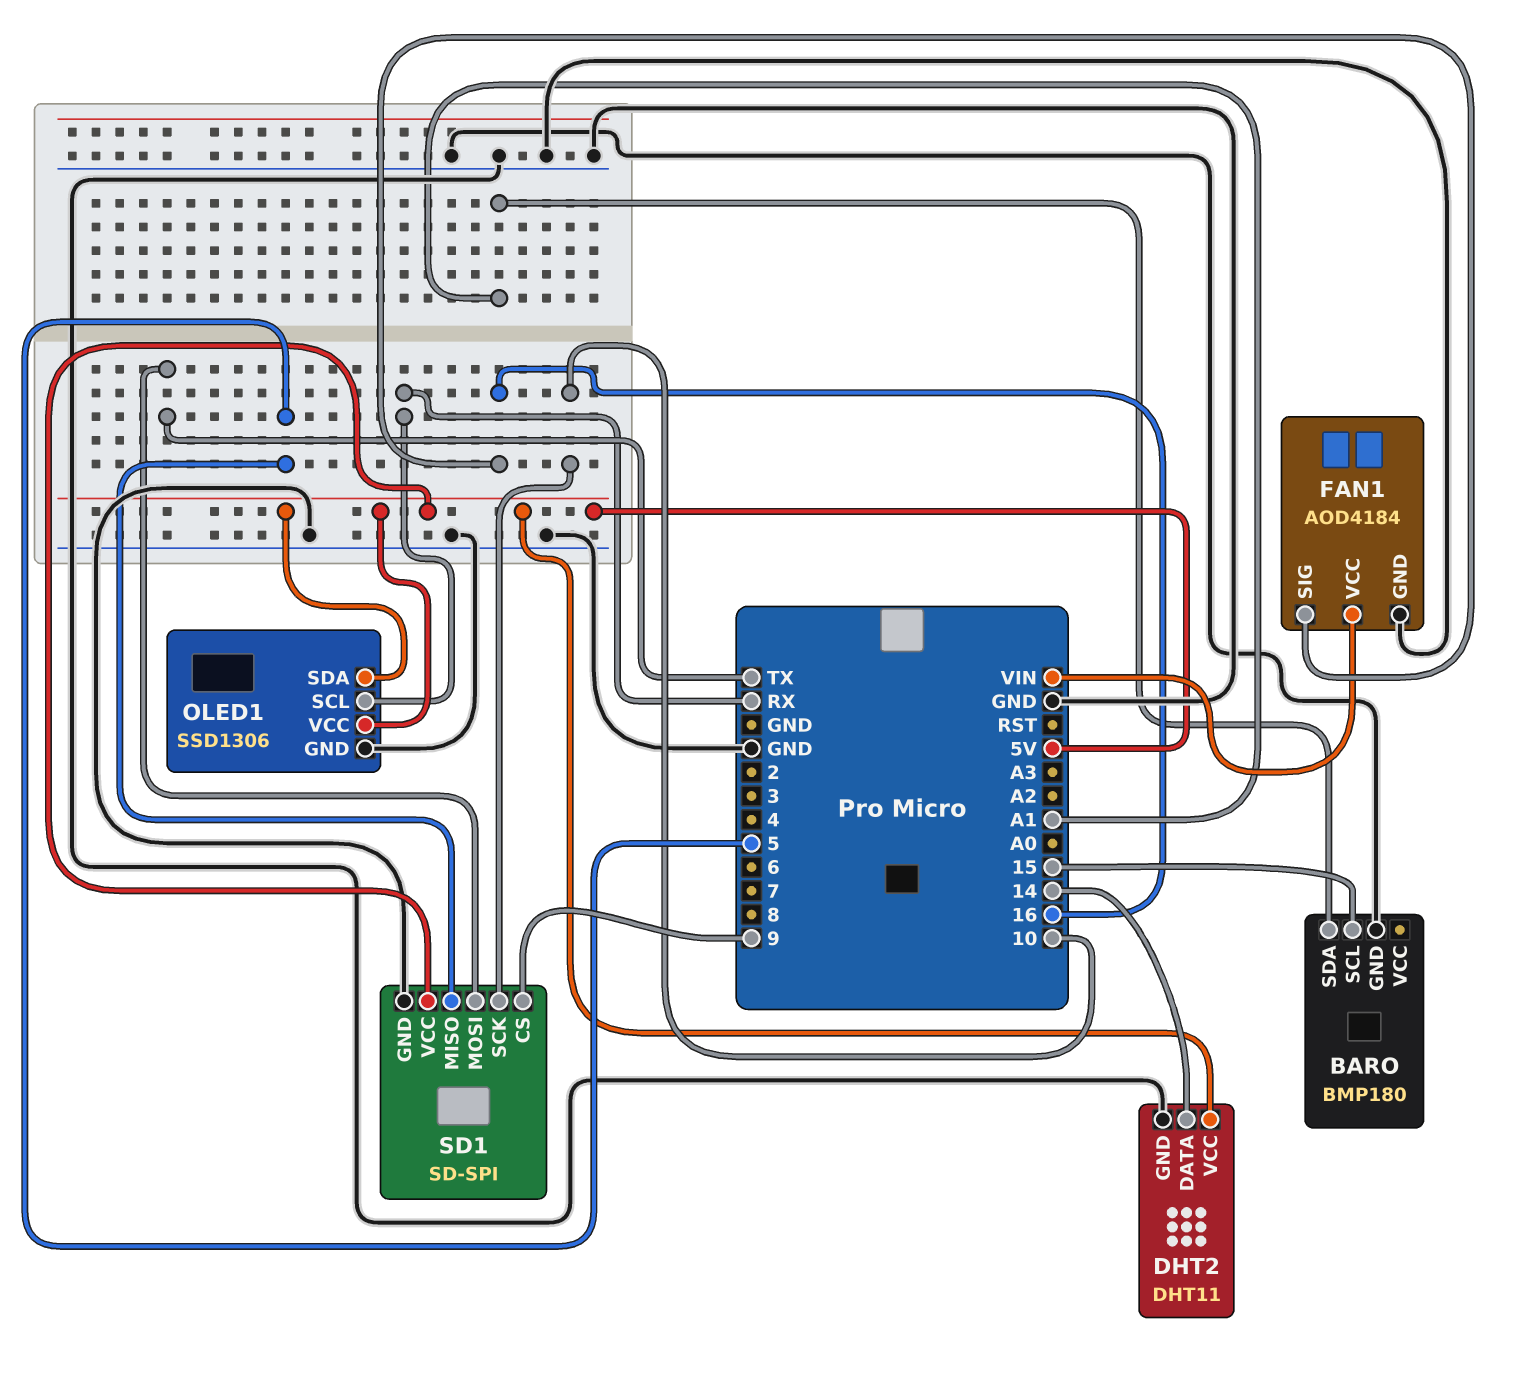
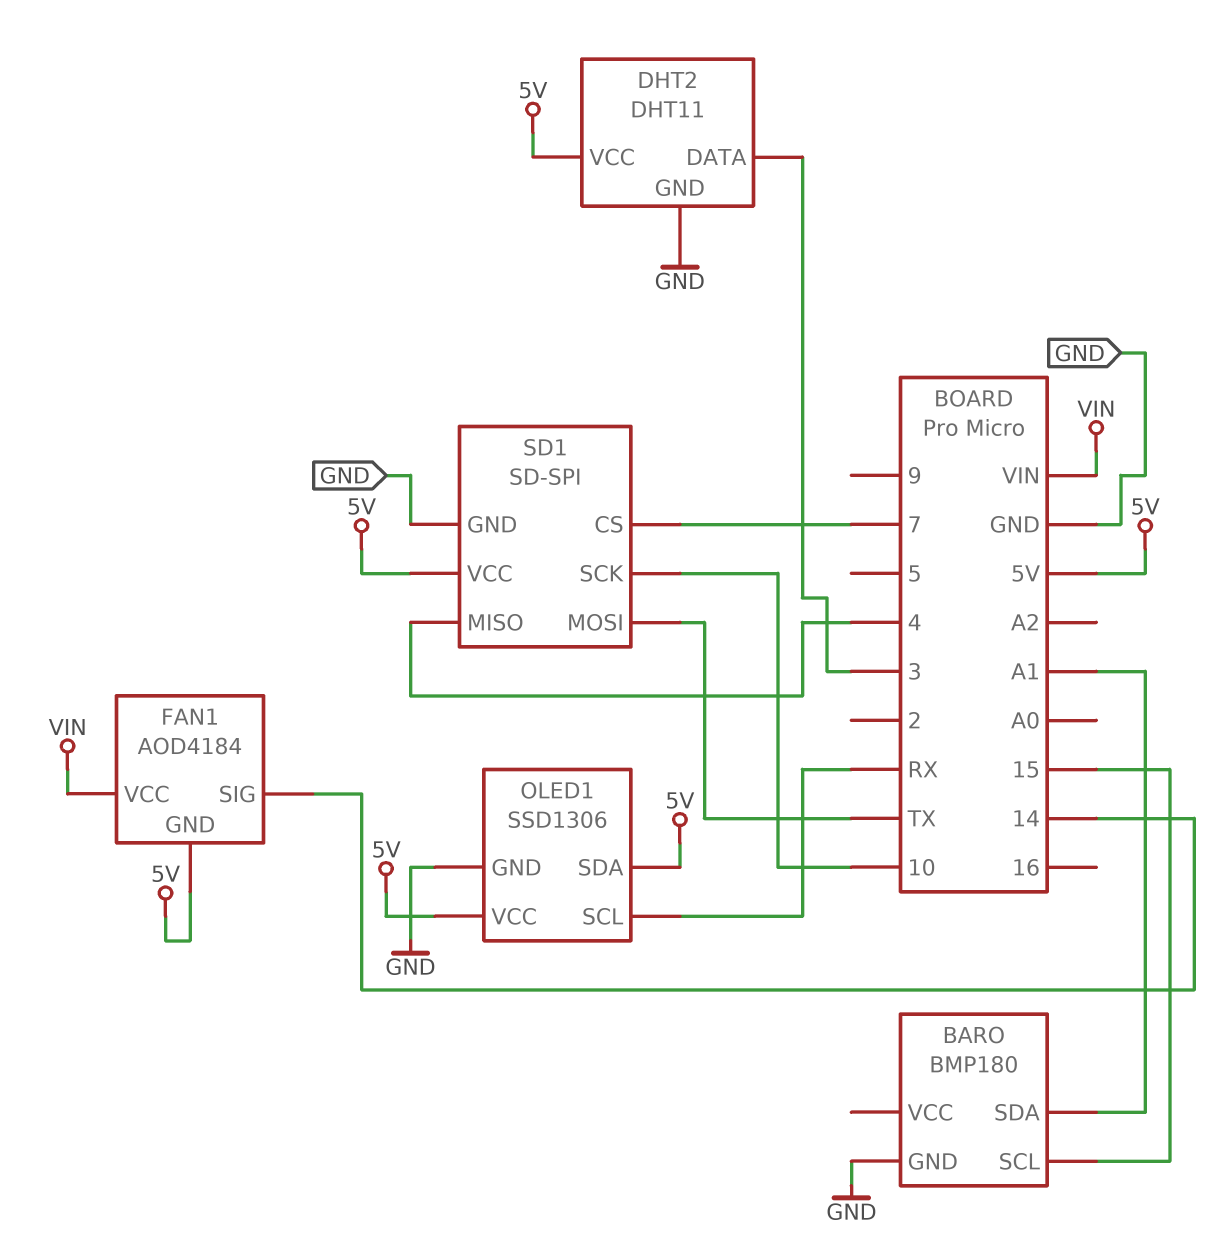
DHT2 pin DATA: 14 -> 3
FAN1 pin GND: GND -> 5V
FAN1 pin SIG: 16 -> 14
SD1 pin CS: 9 -> 7
SD1 pin MISO: 5 -> 4

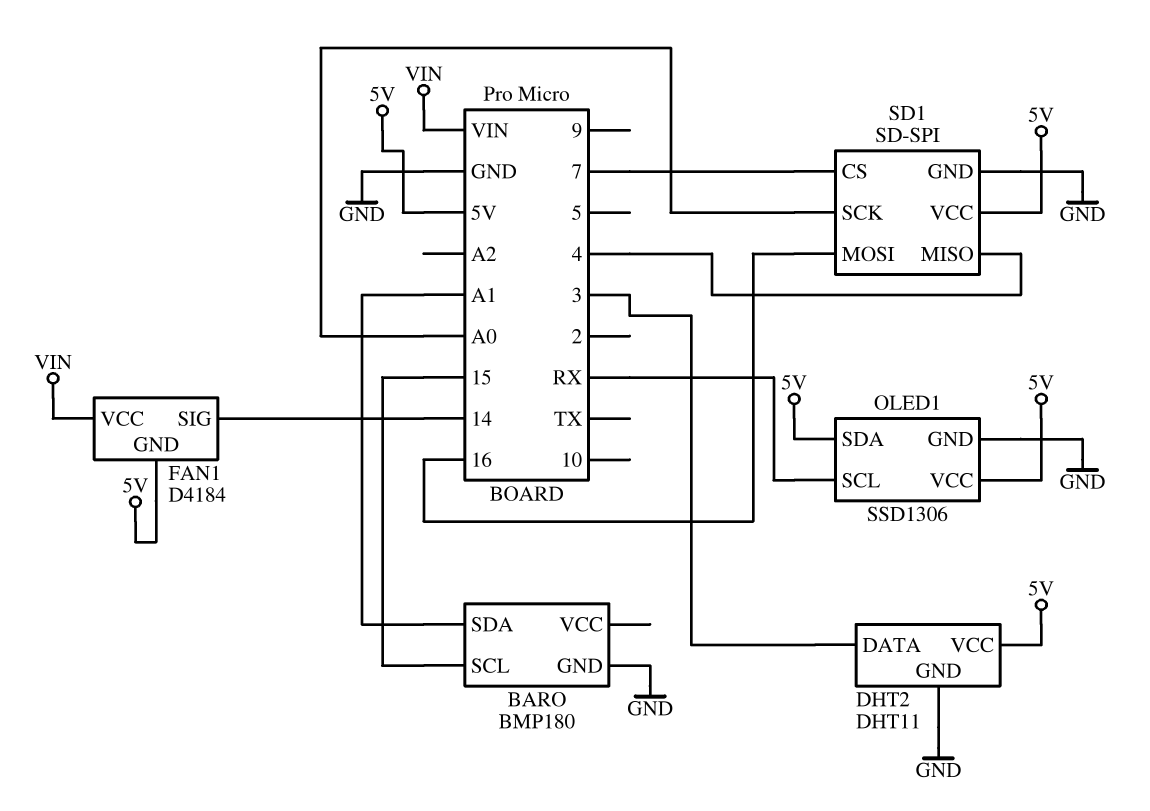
FAN1: AOD4184 -> D4184
SD1 pin MOSI: TX -> 16
SD1 pin SCK: 10 -> A0

